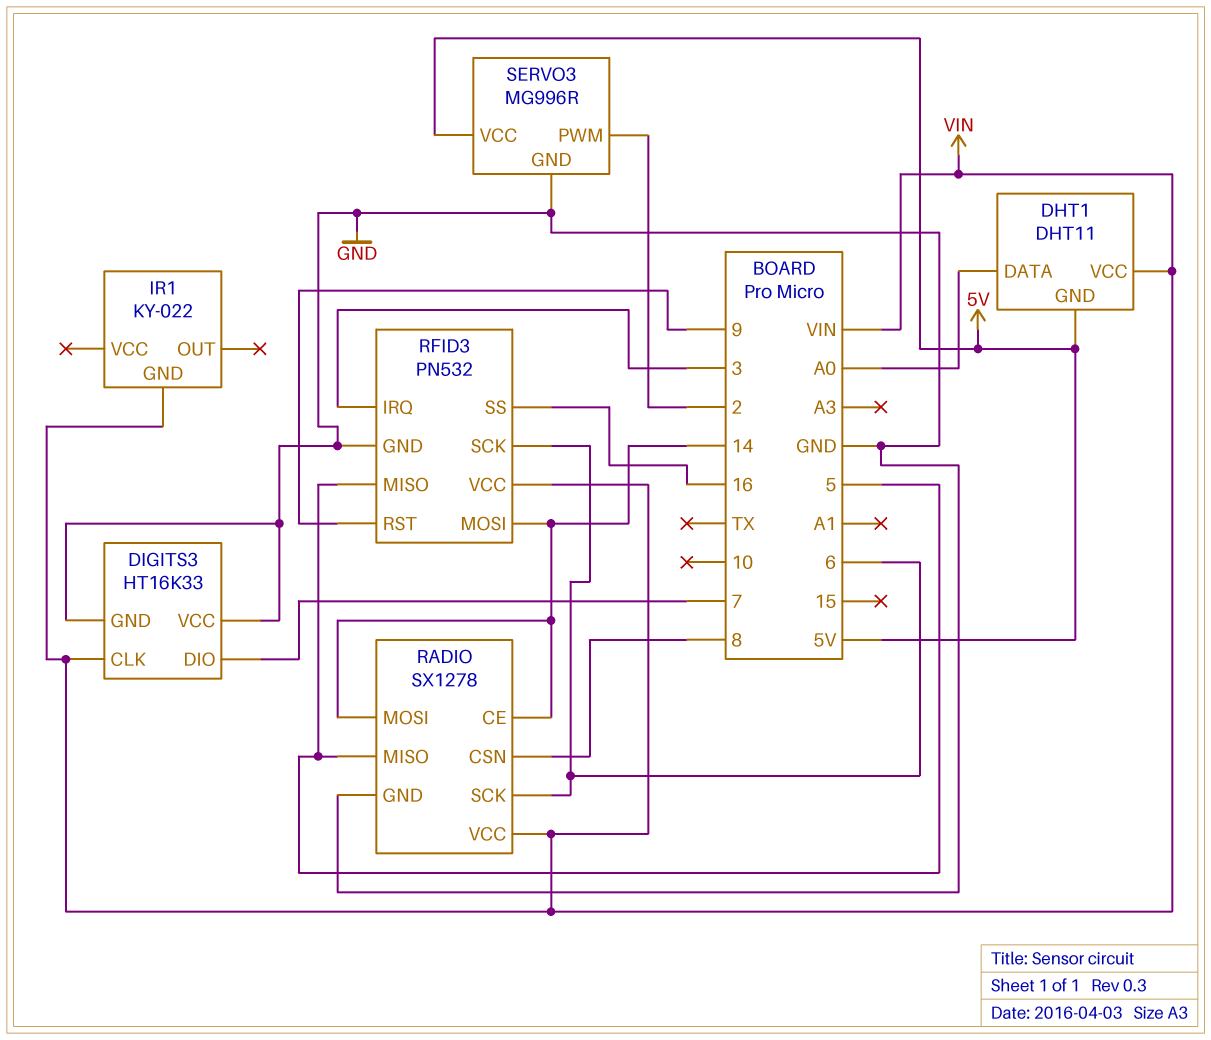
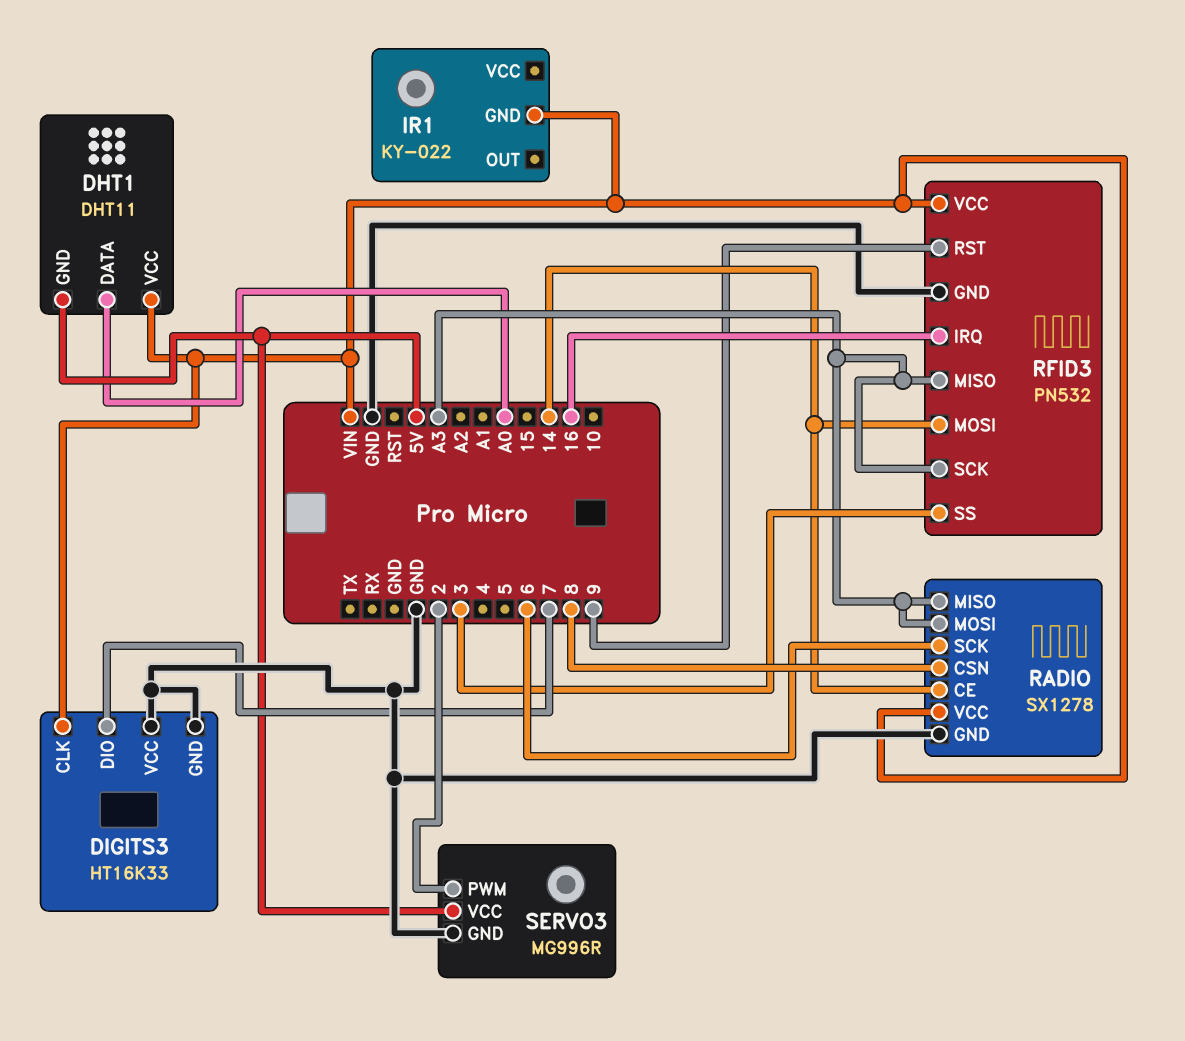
RADIO pin MISO: 5 -> A3
RADIO pin MOSI: 14 -> A3
RFID3 pin IRQ: 3 -> 16
RFID3 pin MISO: 5 -> A3
RFID3 pin SCK: 6 -> A3
RFID3 pin SS: 16 -> 3

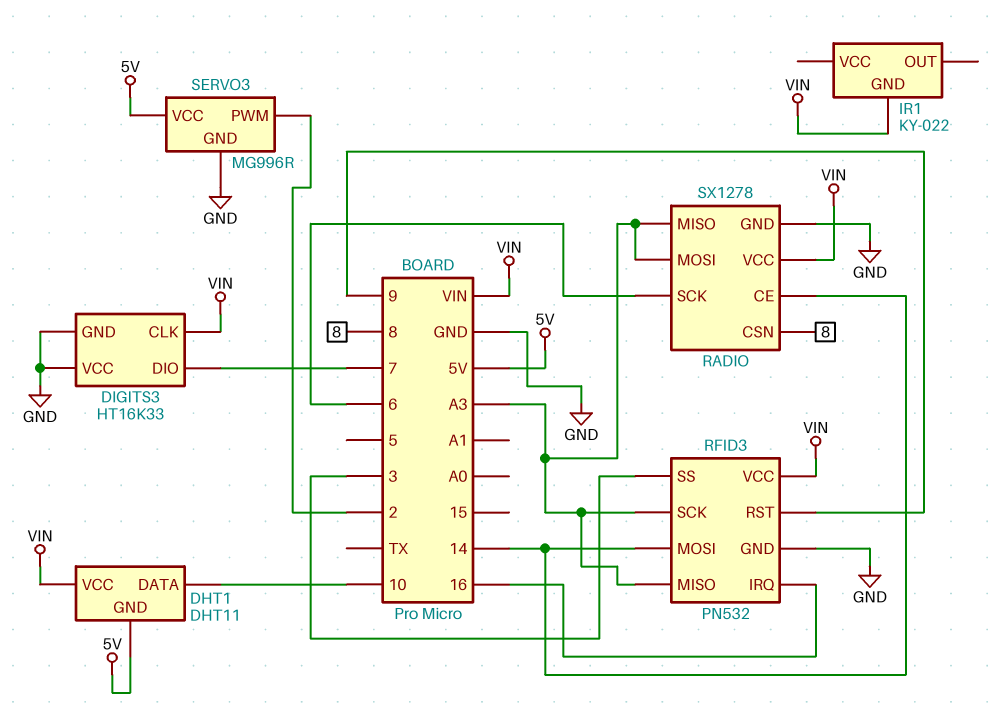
DHT1 pin DATA: A0 -> 10

